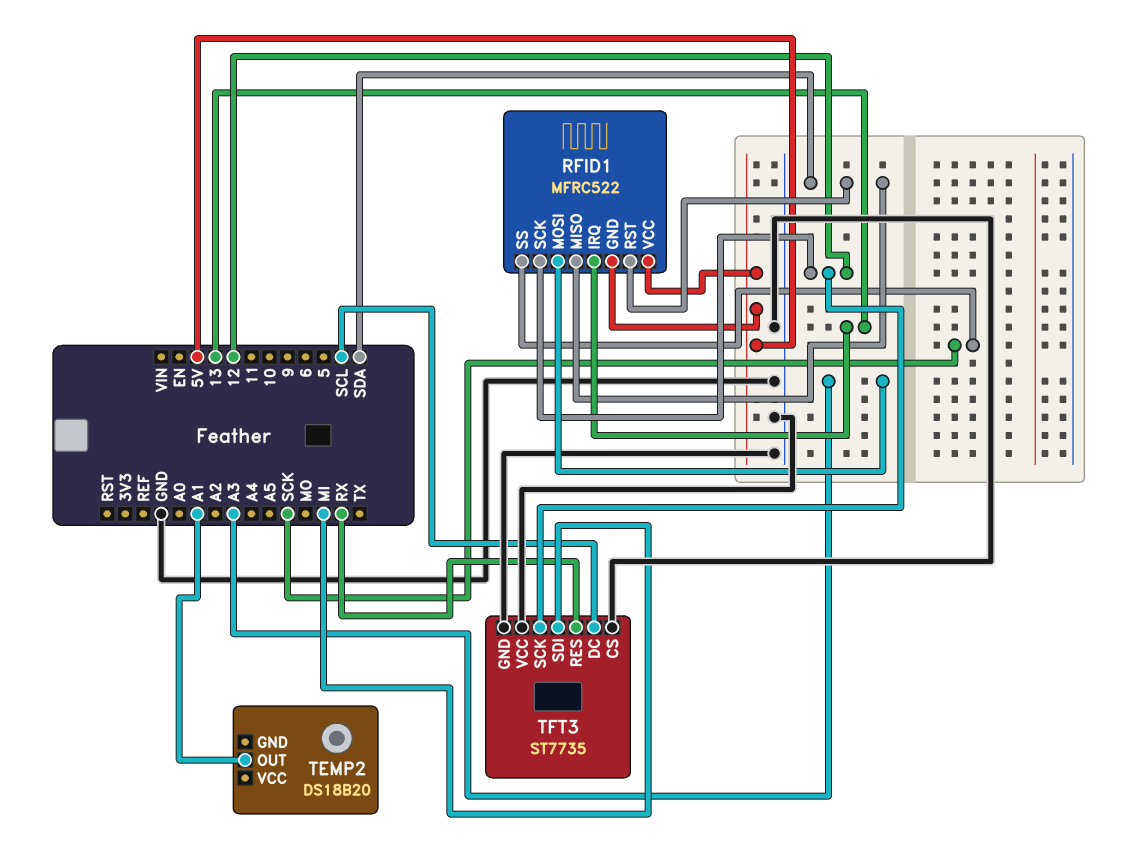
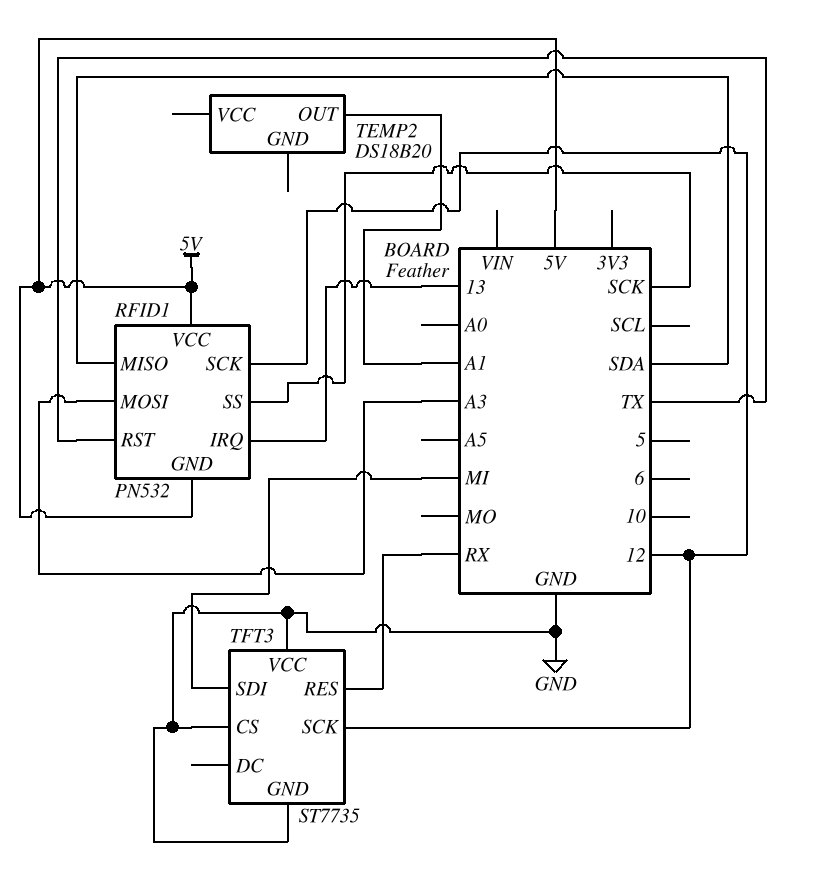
RFID1: MFRC522 -> PN532
RFID1 pin RST: SDA -> TX
TFT3 pin DC: SCL -> none

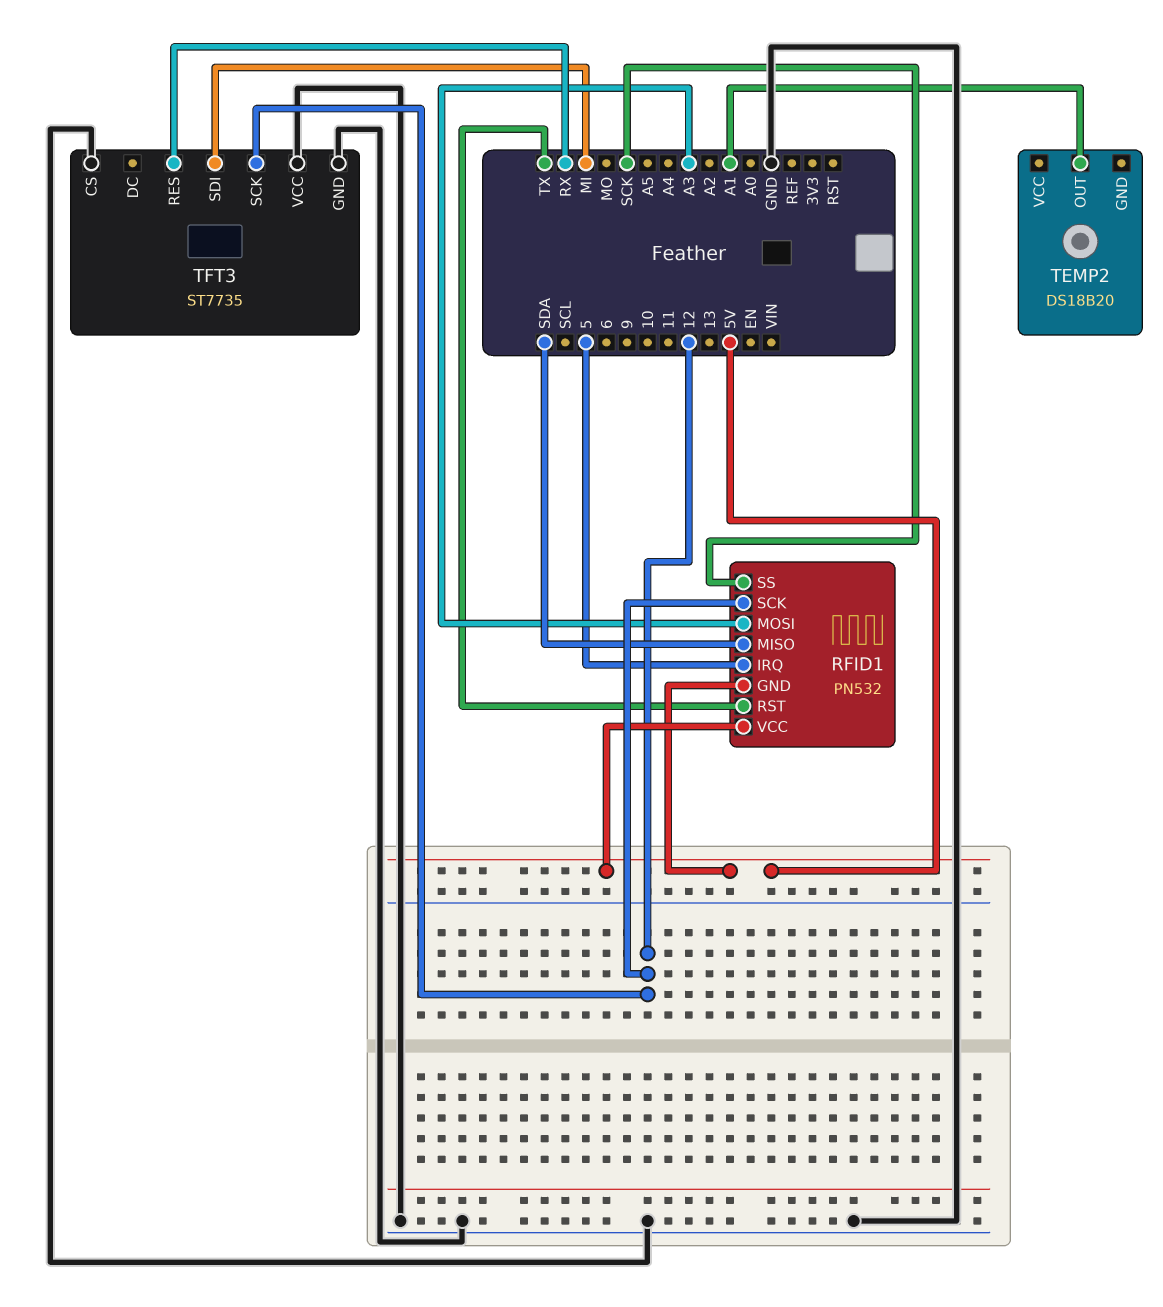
RFID1 pin IRQ: 13 -> 5

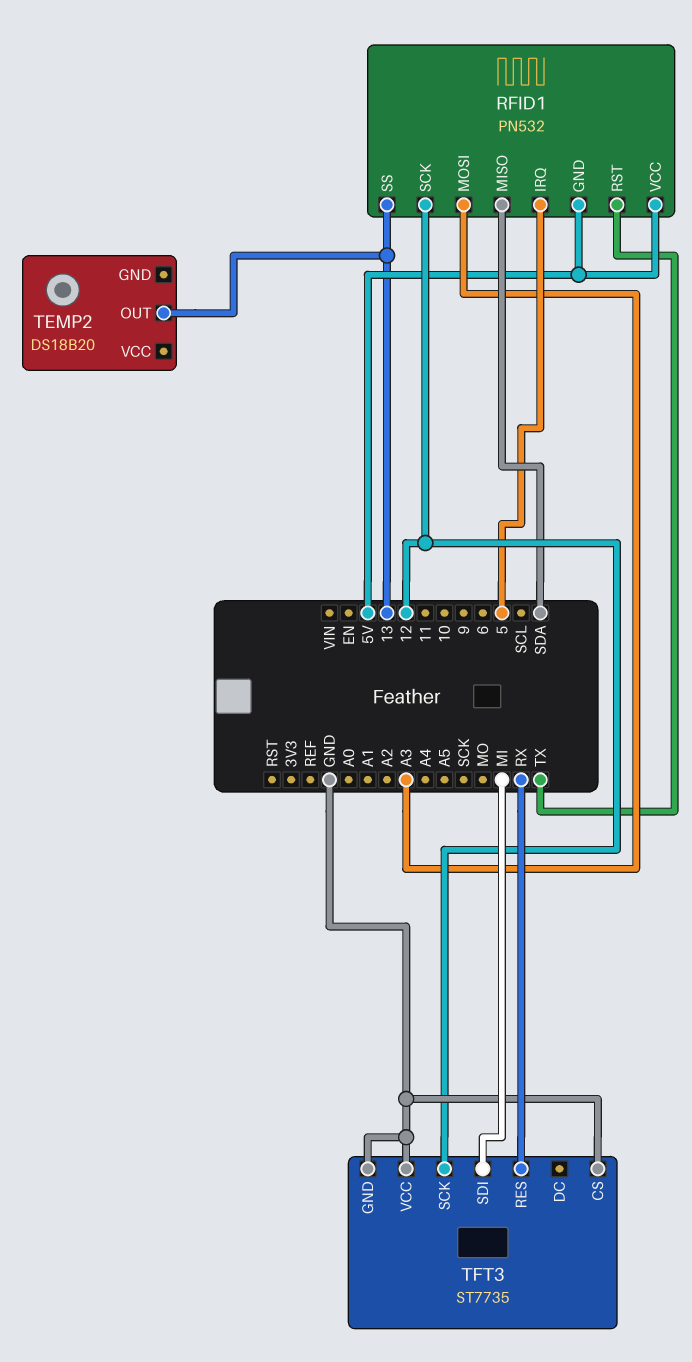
RFID1 pin SS: SCK -> 13
TEMP2 pin OUT: A1 -> 13

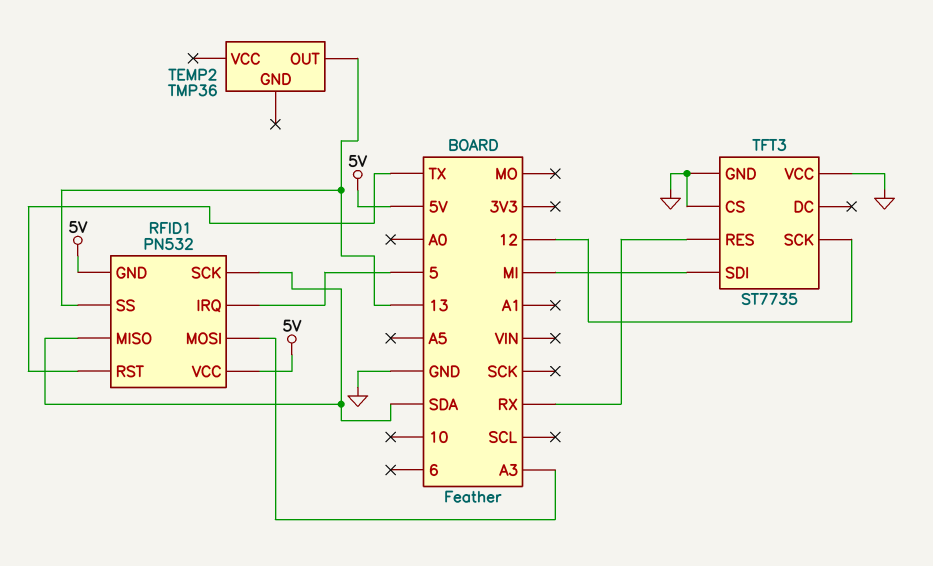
RFID1 pin SCK: 12 -> SDA
TEMP2: DS18B20 -> TMP36

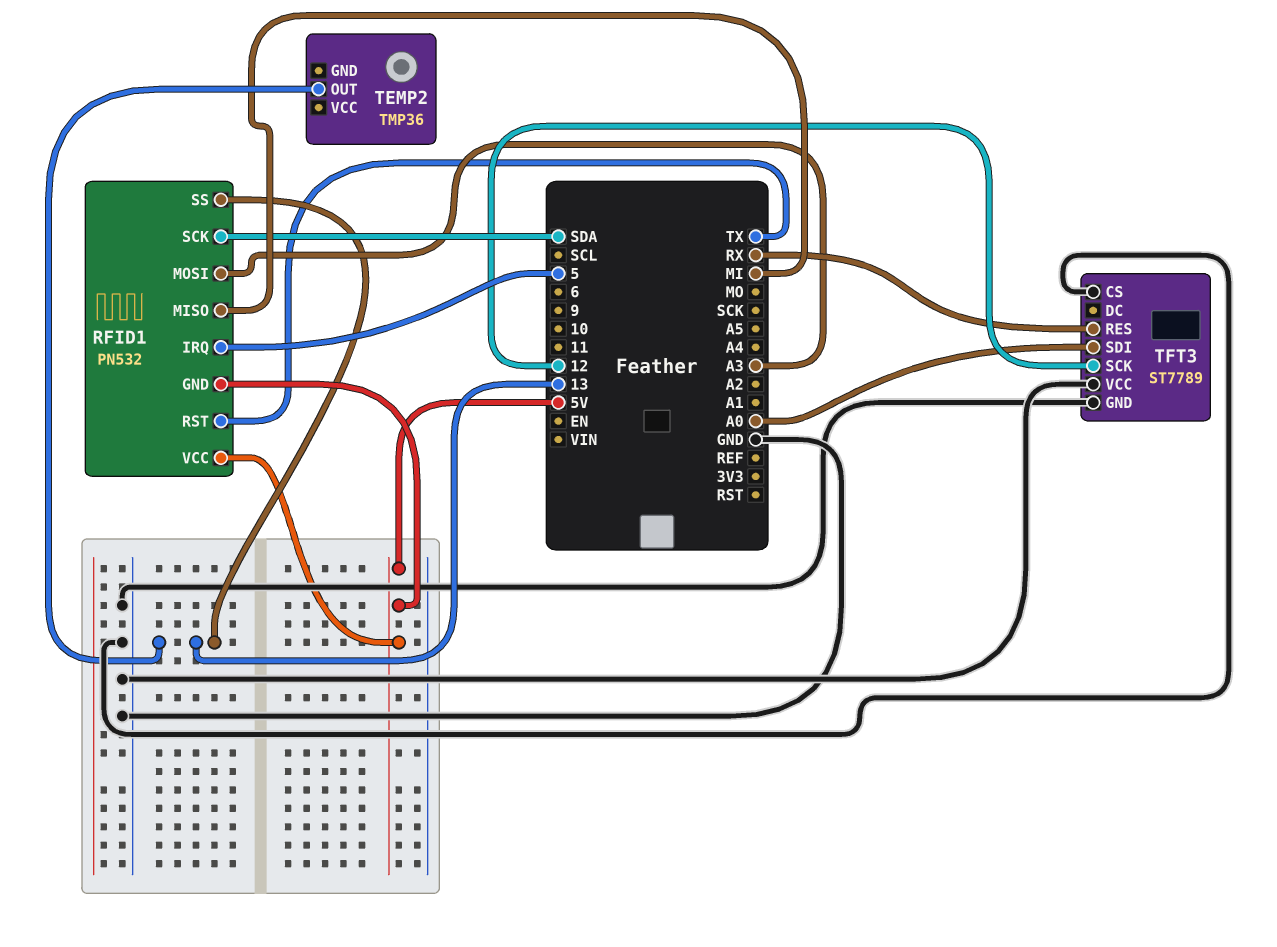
RFID1 pin MISO: SDA -> MI
TFT3: ST7735 -> ST7789
TFT3 pin SDI: MI -> A0

